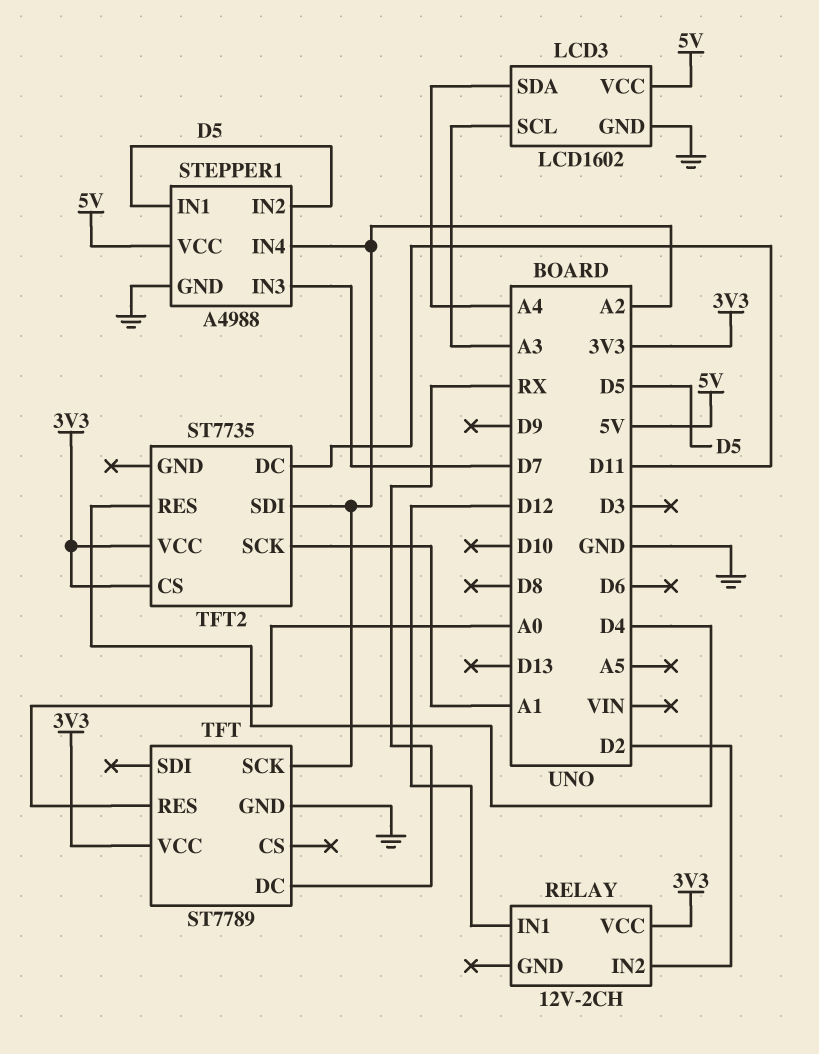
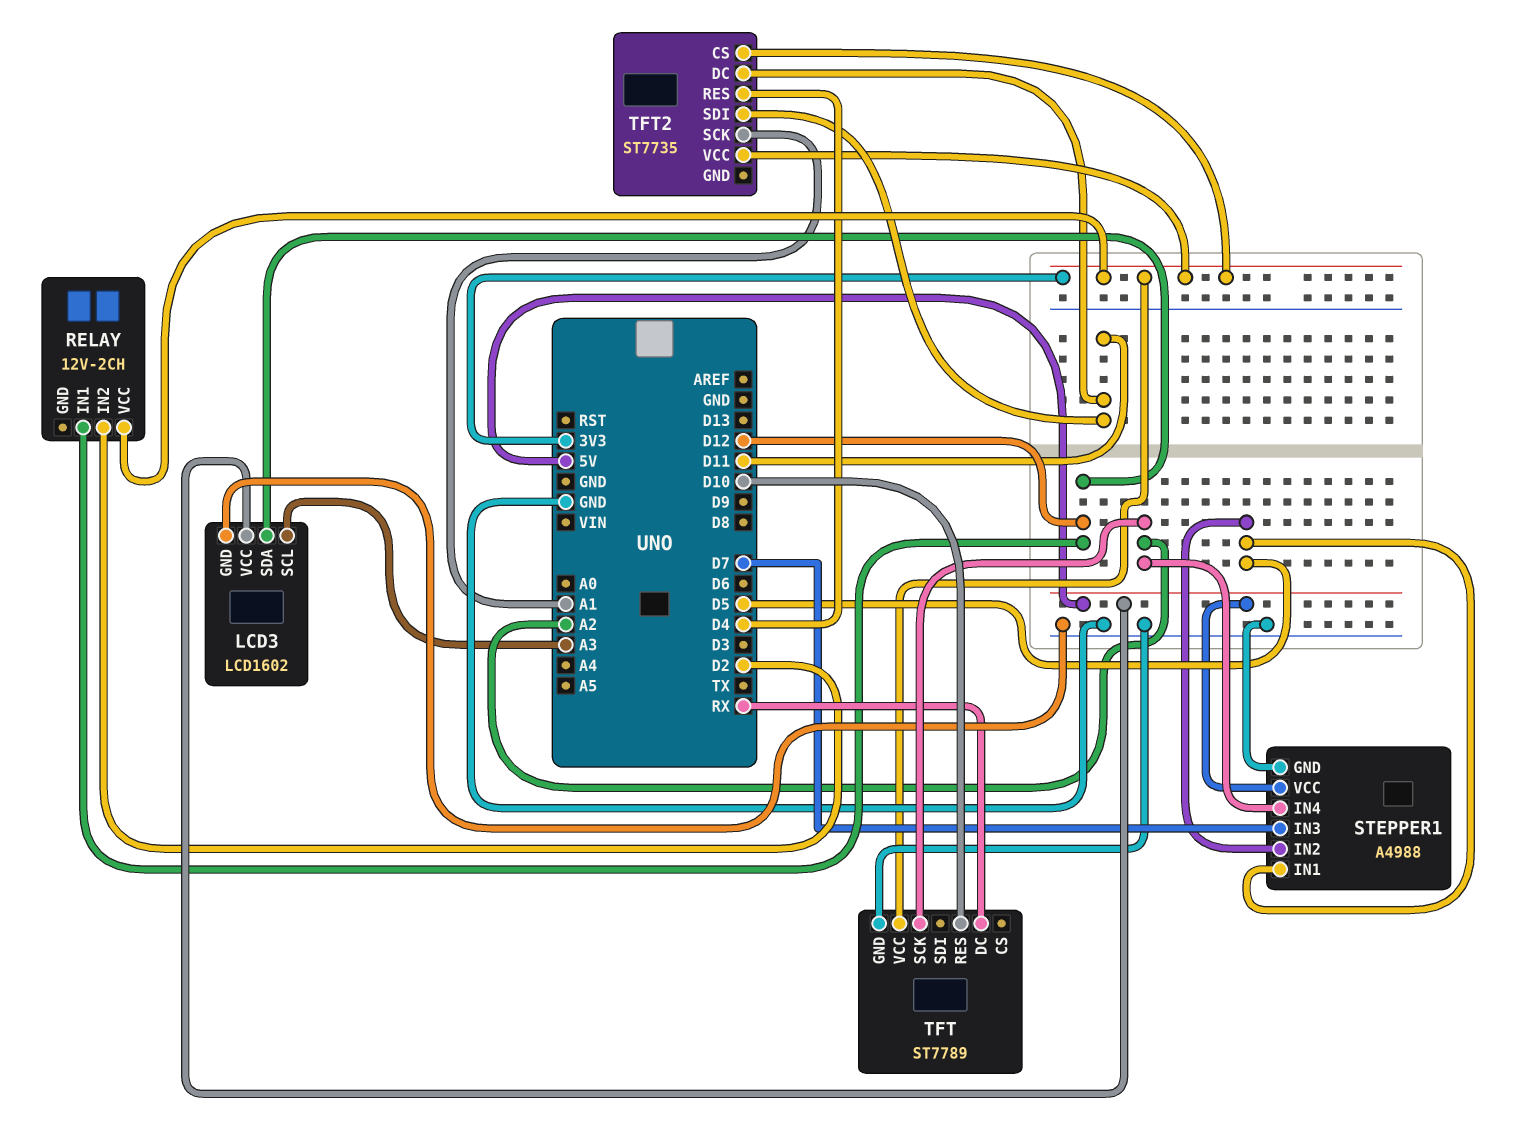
LCD3 pin SDA: A4 -> D12
TFT pin RES: A0 -> D10
TFT2 pin SDI: A2 -> D11

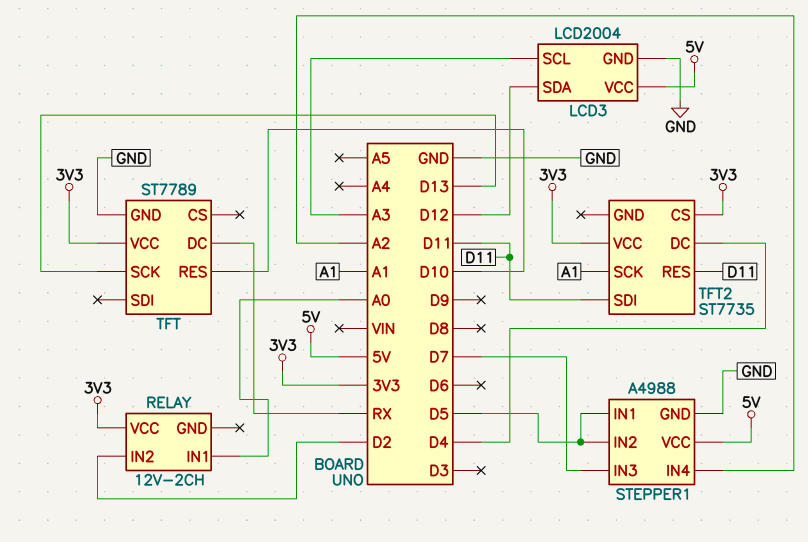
LCD3: LCD1602 -> LCD2004
RELAY pin IN1: D12 -> A0
TFT pin SCK: A2 -> D13
TFT2 pin DC: D11 -> D4
TFT2 pin RES: D4 -> D11

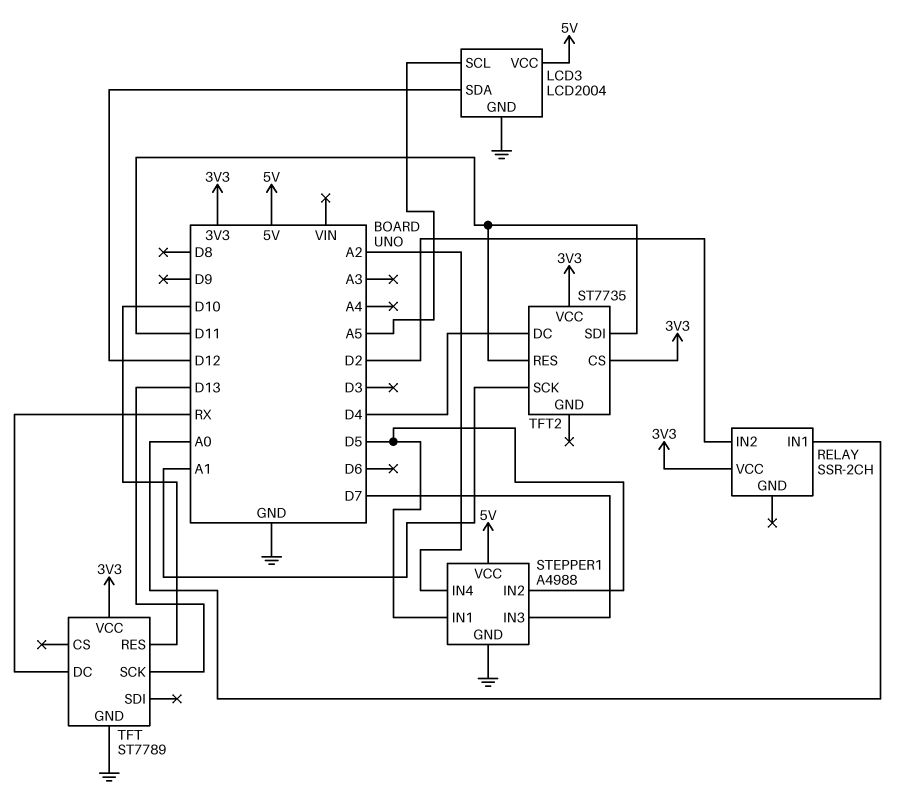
LCD3 pin SCL: A3 -> A5
RELAY: 12V-2CH -> SSR-2CH

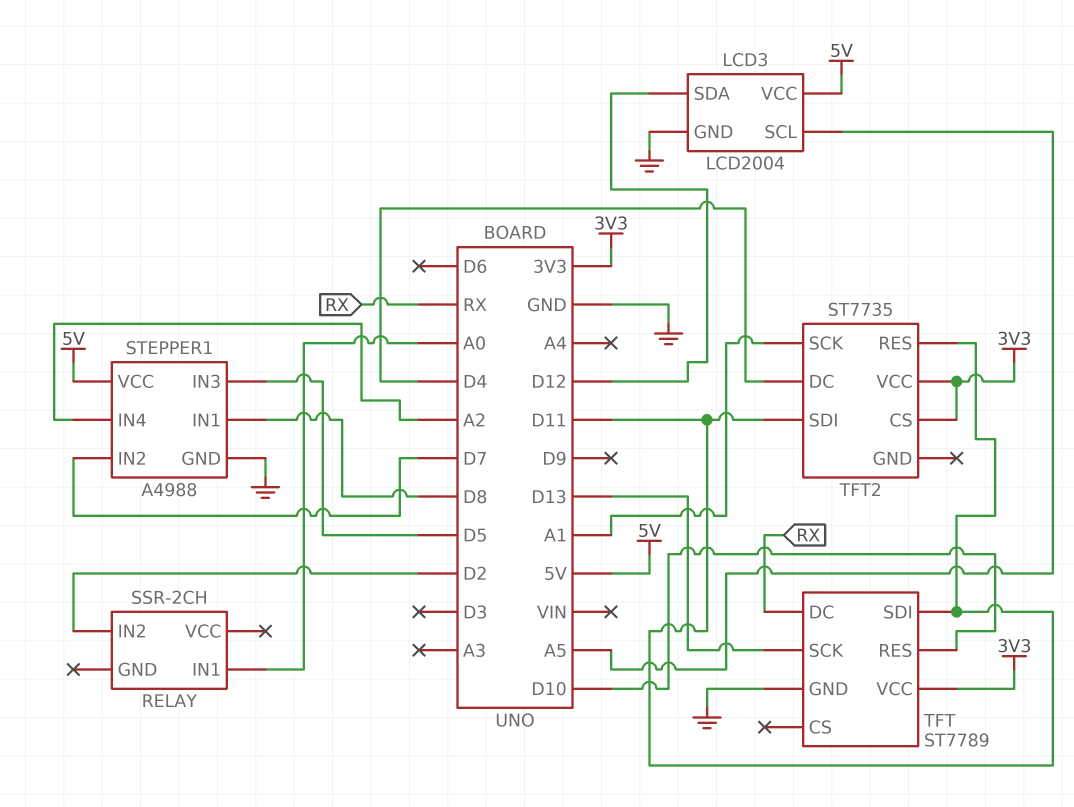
RELAY pin VCC: 3V3 -> none
STEPPER1 pin IN1: D5 -> D8
STEPPER1 pin IN2: D5 -> D7
STEPPER1 pin IN3: D7 -> D5
TFT pin SDI: none -> D11

